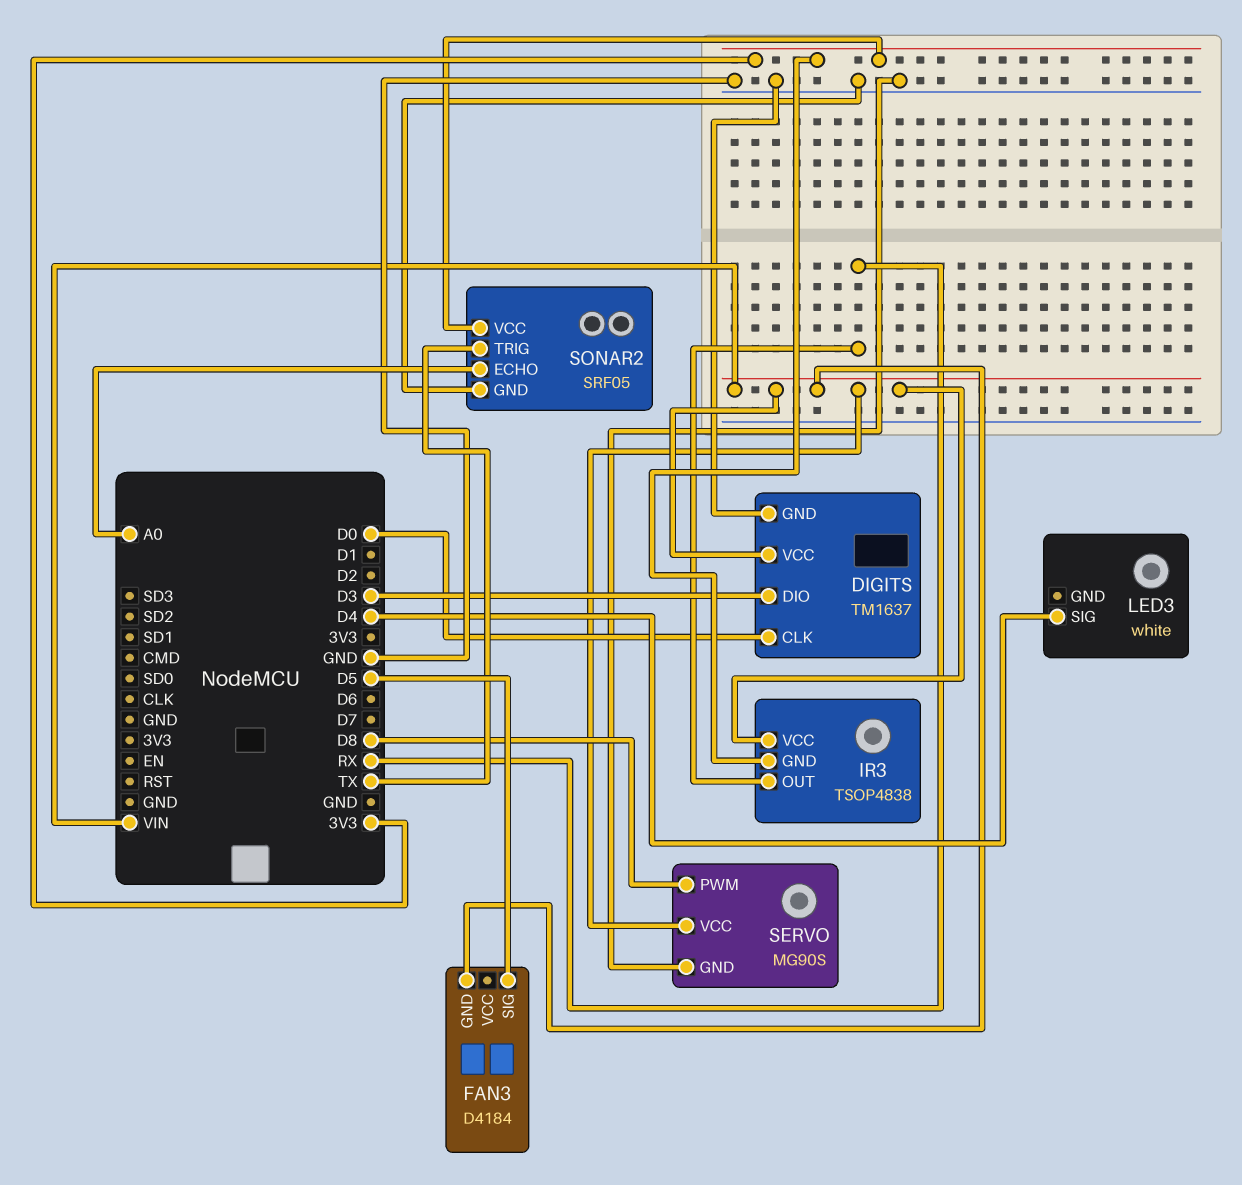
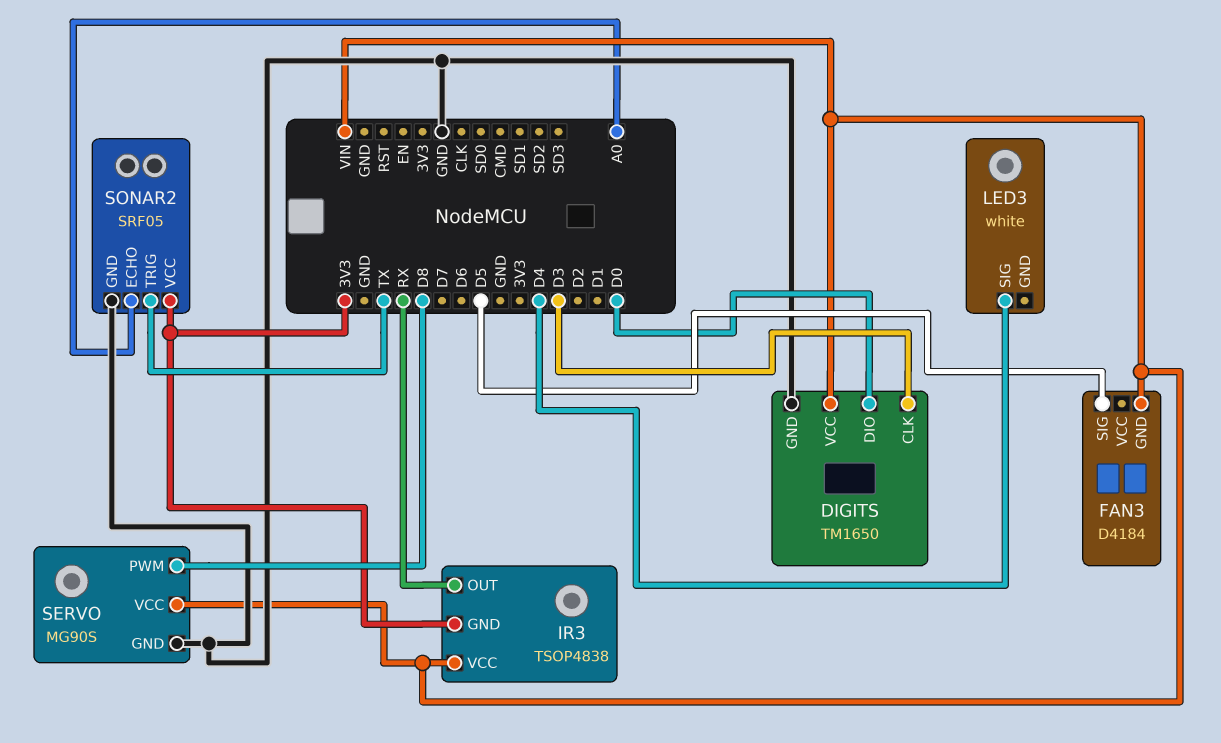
DIGITS: TM1637 -> TM1650
DIGITS pin CLK: D0 -> D3
DIGITS pin DIO: D3 -> D0

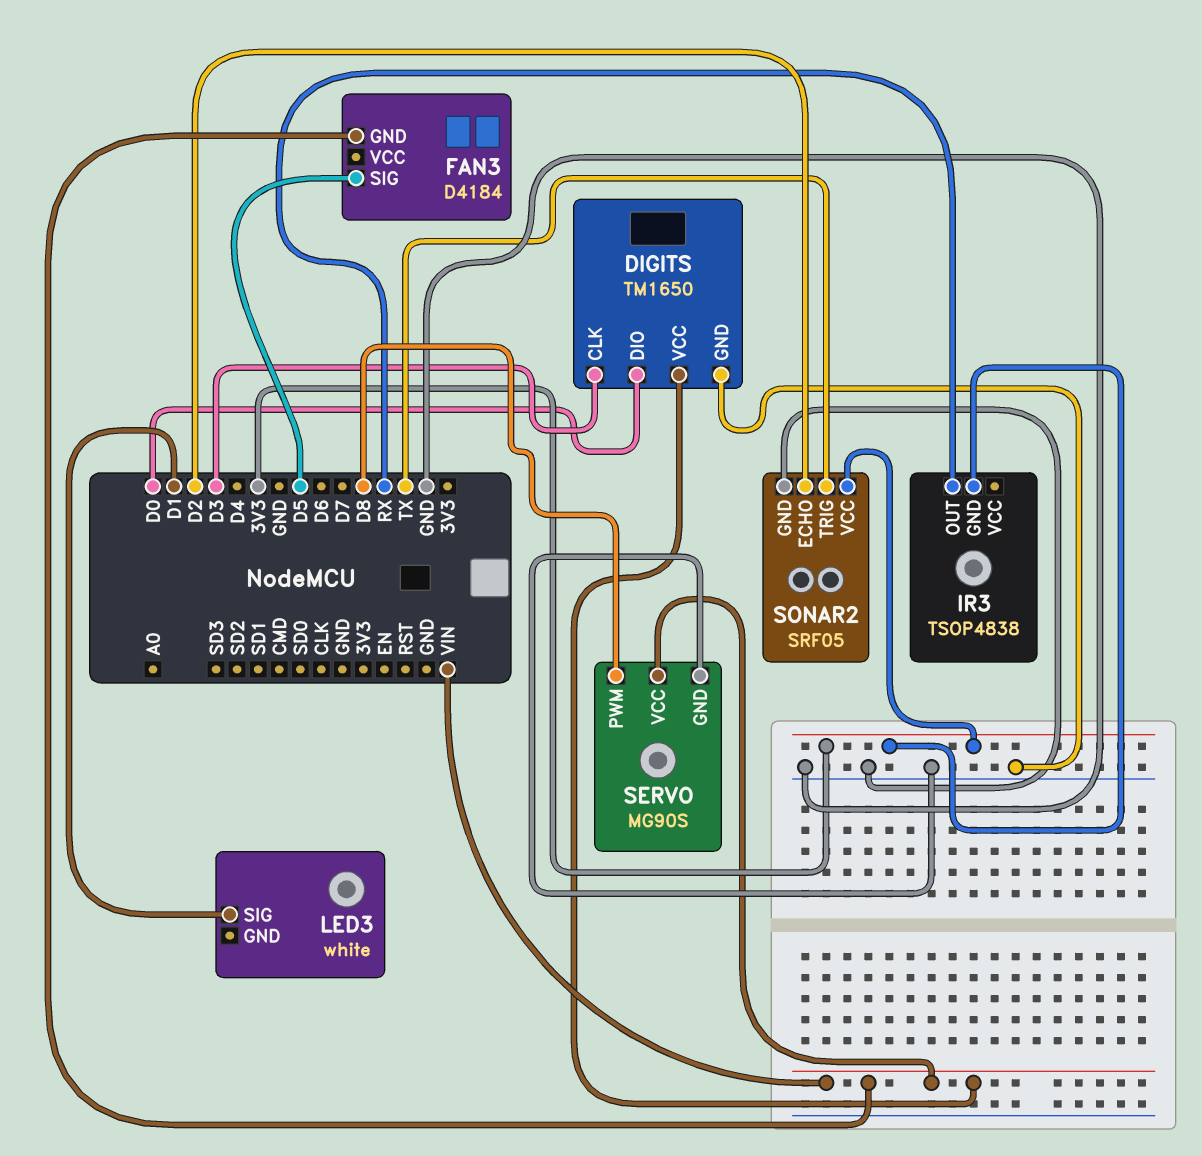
IR3 pin VCC: VIN -> none
LED3 pin SIG: D4 -> D1
SONAR2 pin ECHO: A0 -> D2

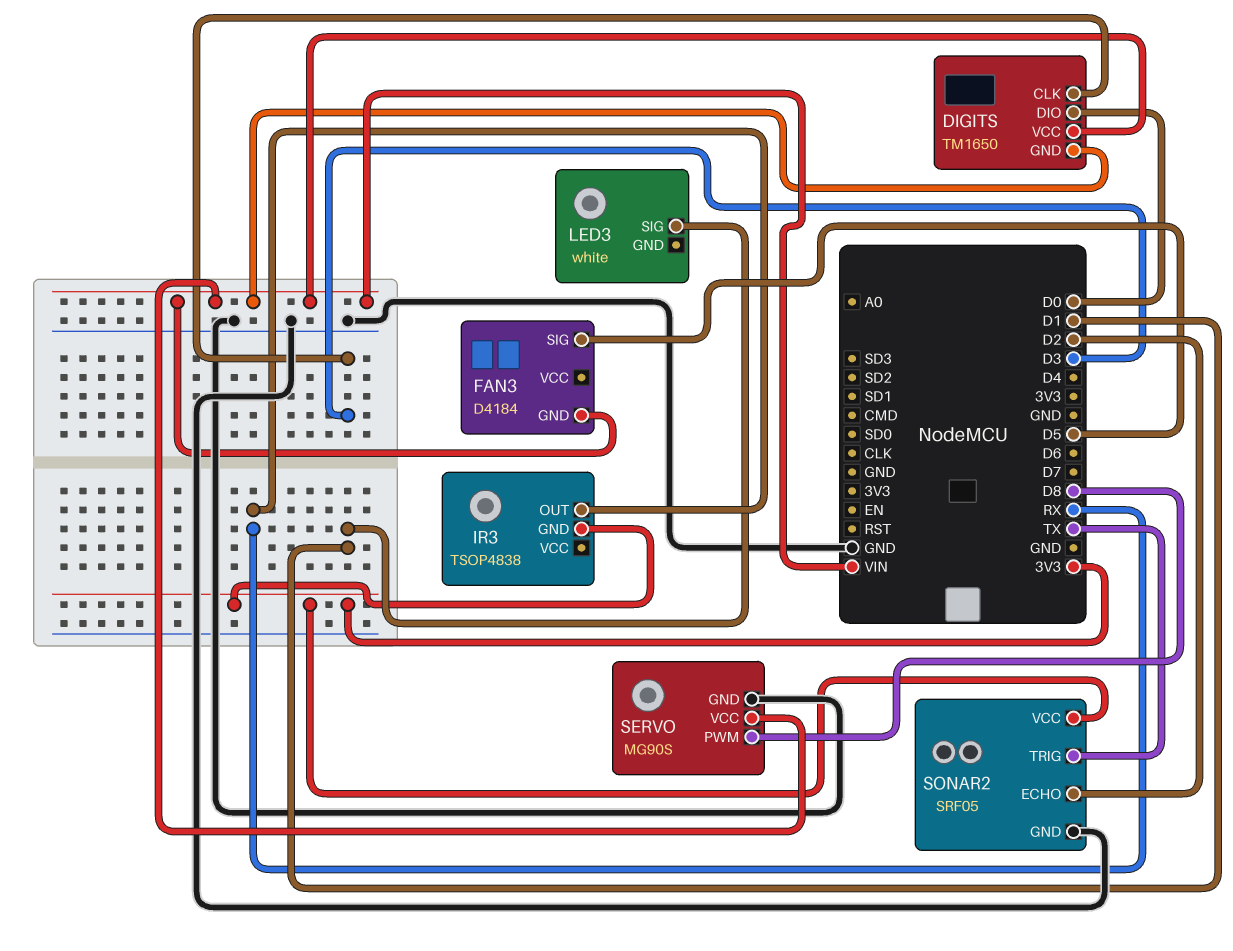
DIGITS pin GND: GND -> VIN

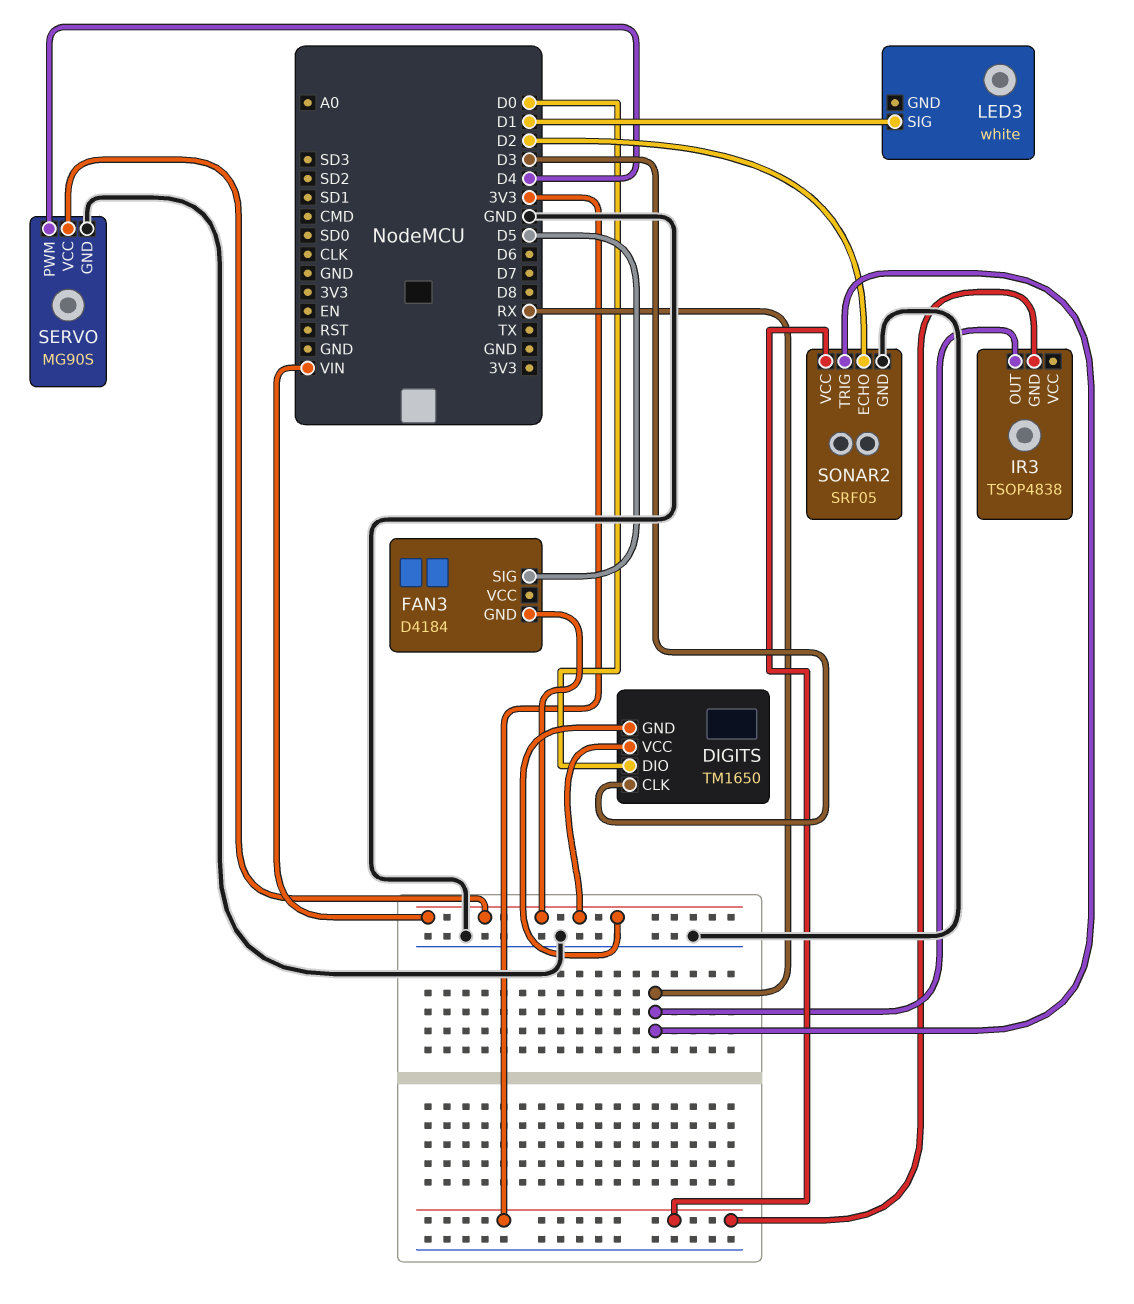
SERVO pin PWM: D8 -> D4
SONAR2 pin TRIG: TX -> RX

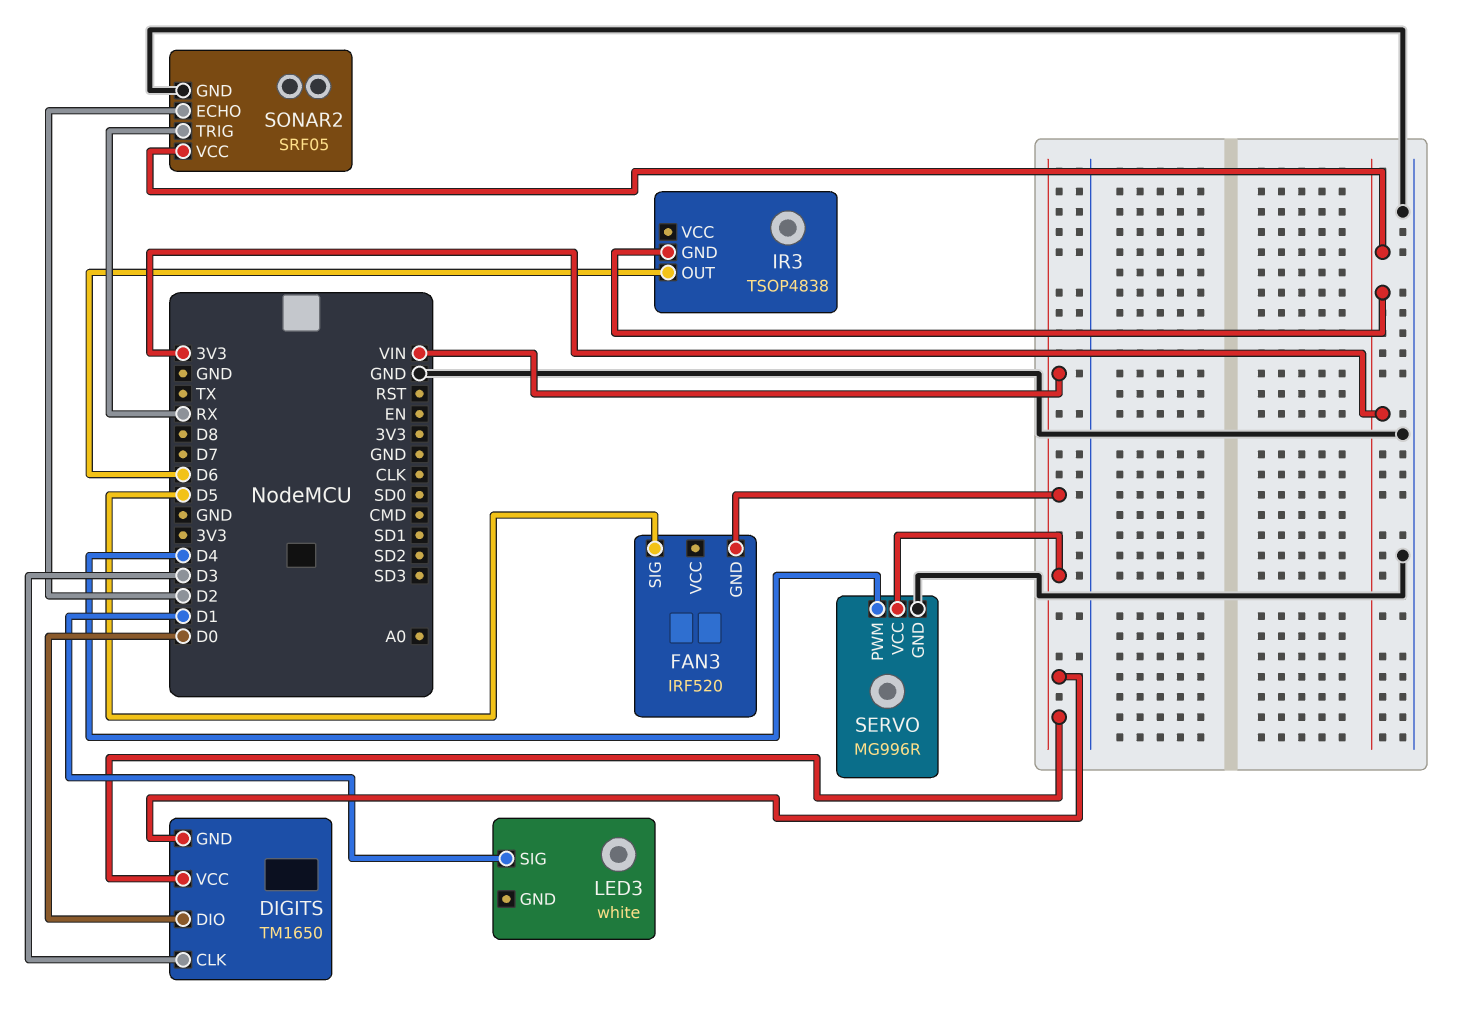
FAN3: D4184 -> IRF520
IR3 pin OUT: RX -> D6
SERVO: MG90S -> MG996R

